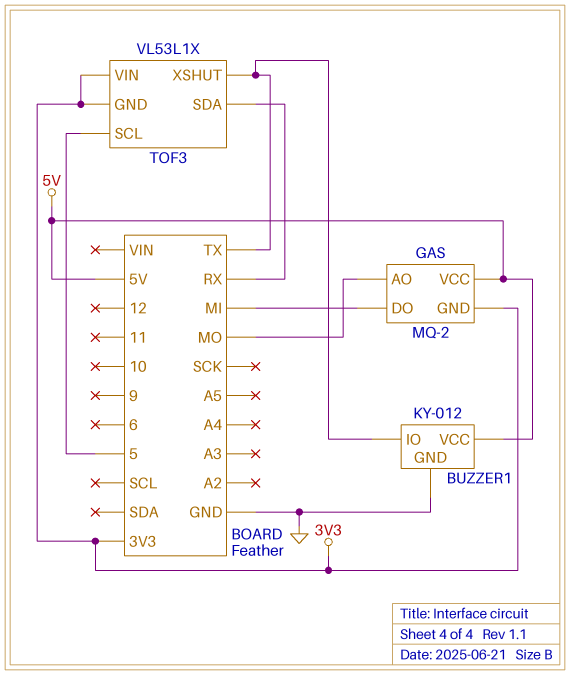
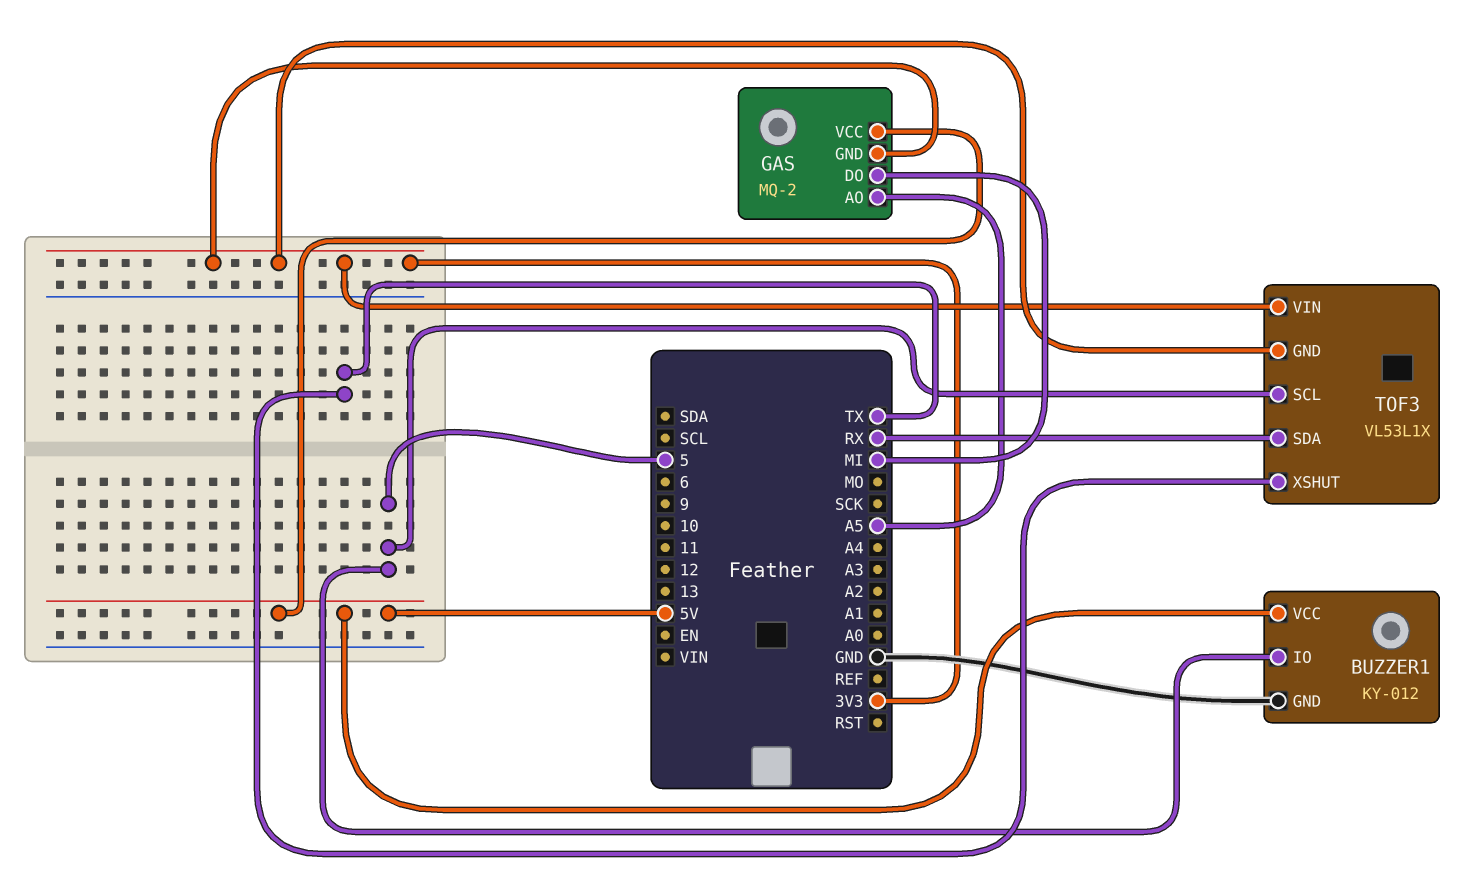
BUZZER1 pin IO: TX -> 5
GAS pin AO: MO -> A5

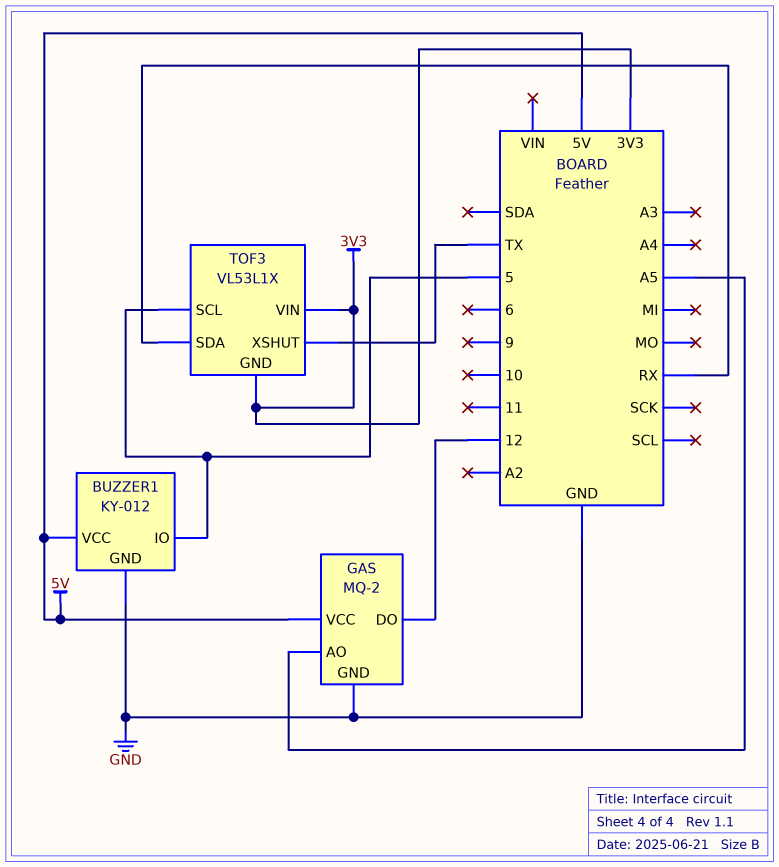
GAS pin DO: MI -> 12
GAS pin GND: 3V3 -> GND

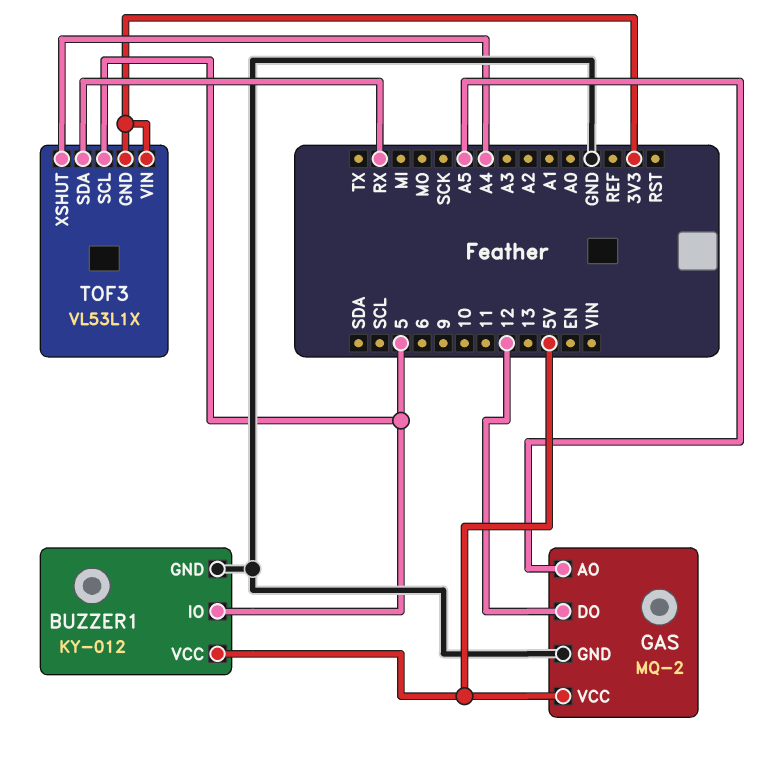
TOF3 pin XSHUT: TX -> A4

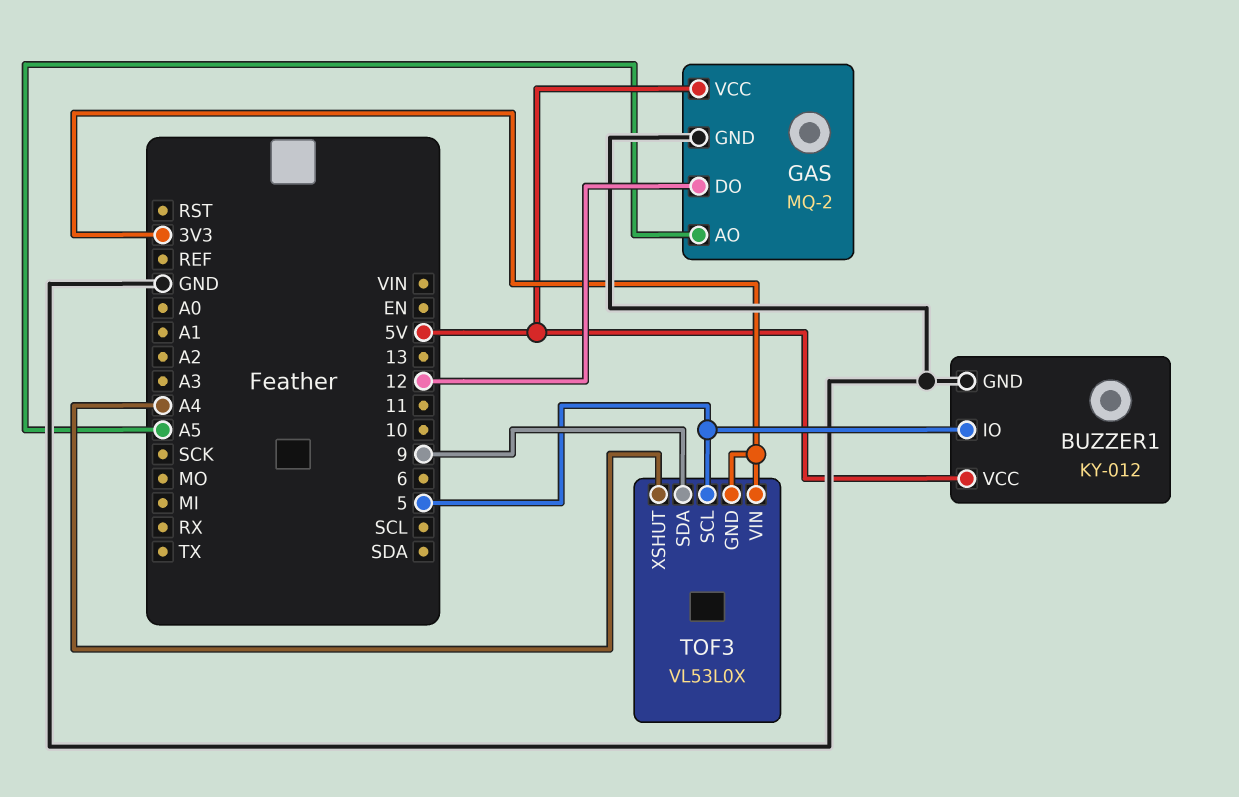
TOF3: VL53L1X -> VL53L0X
TOF3 pin SDA: RX -> 9

